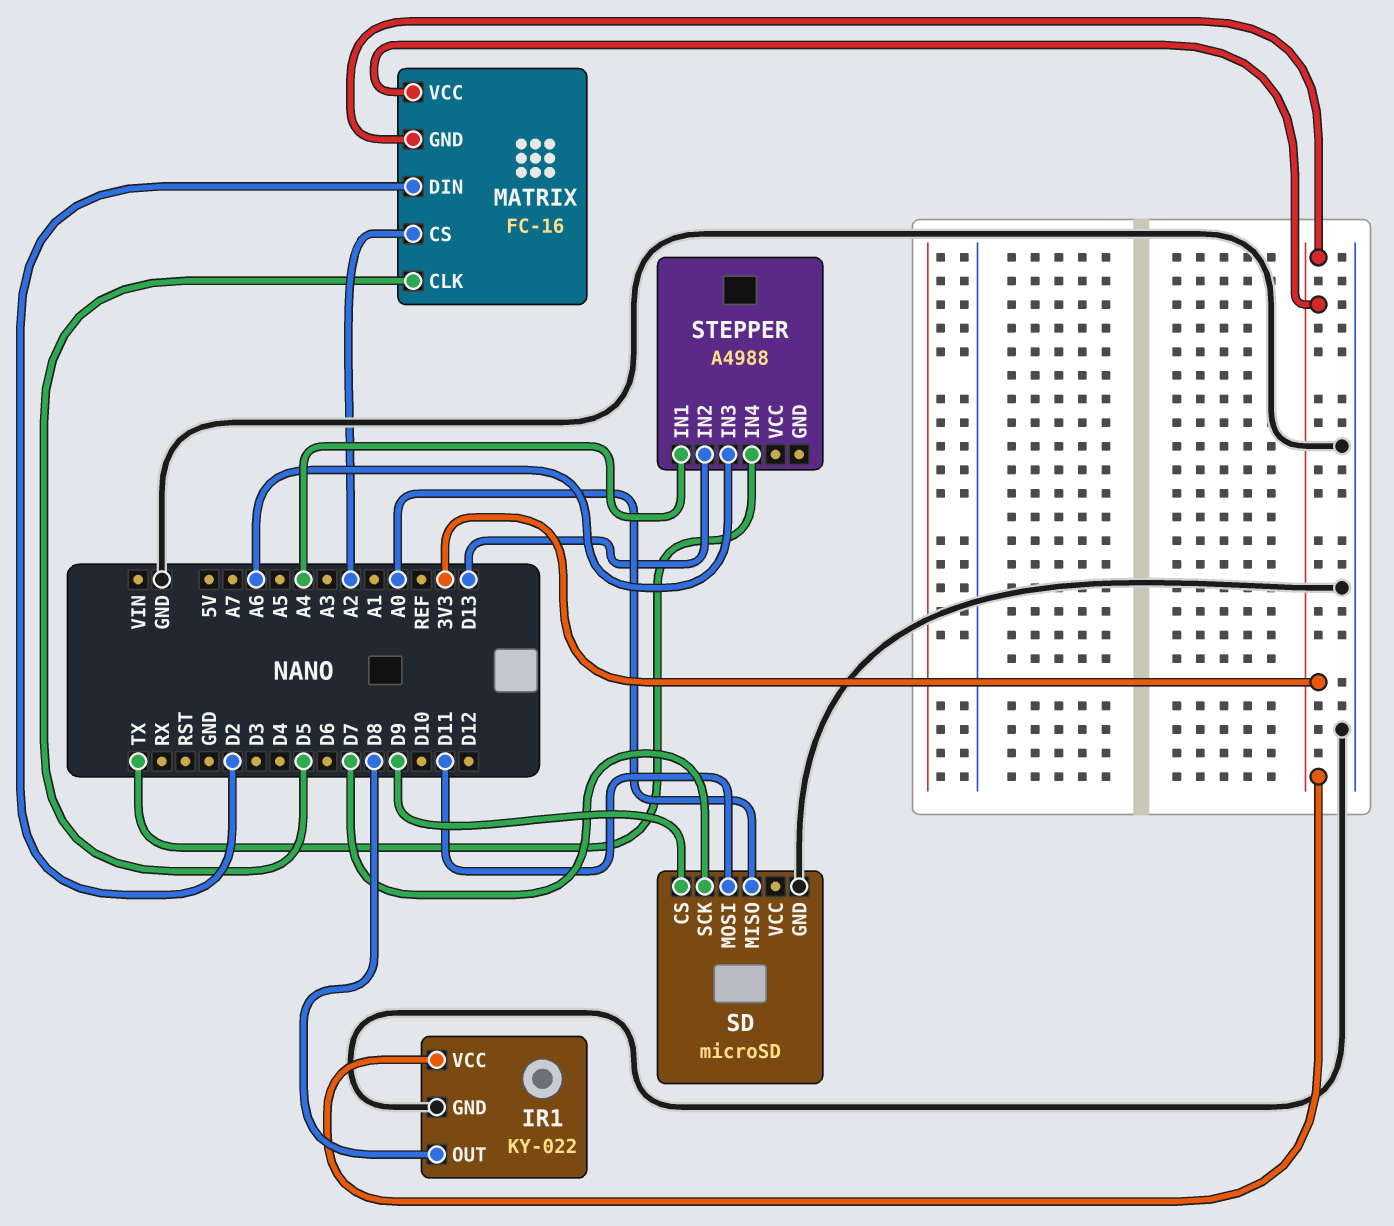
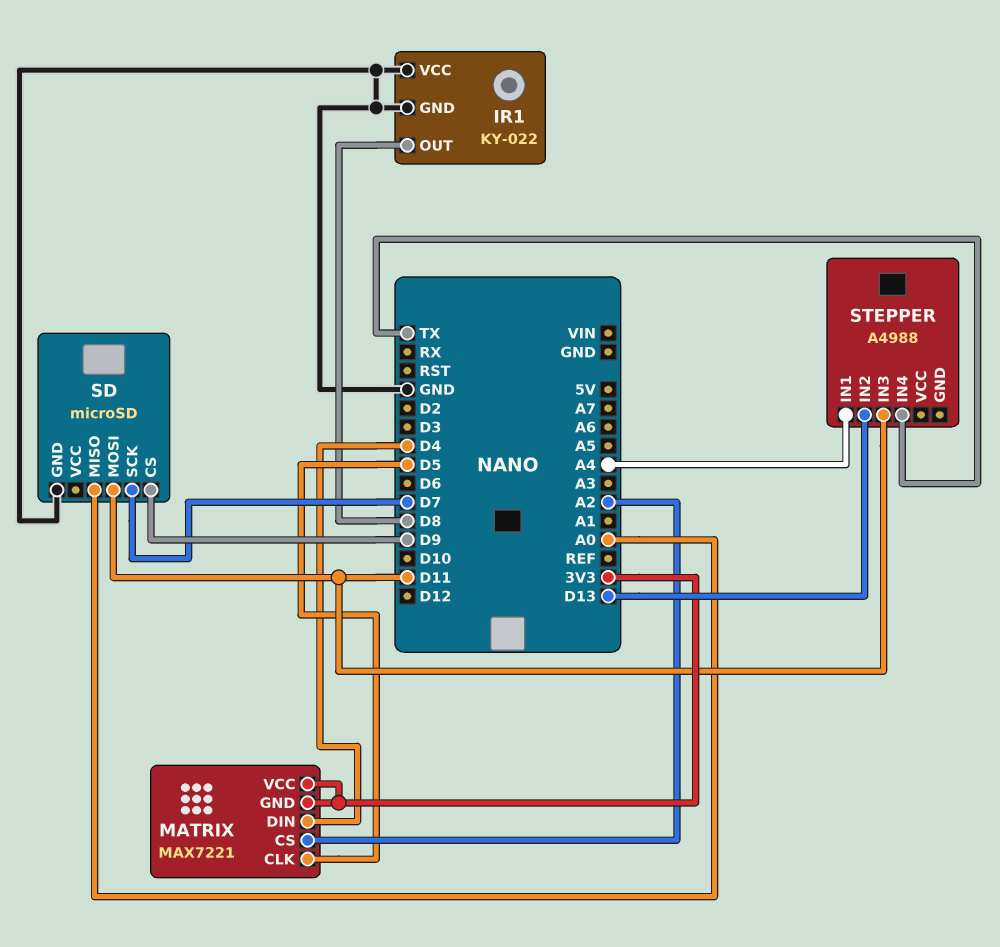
IR1 pin VCC: 3V3 -> GND
MATRIX: FC-16 -> MAX7221
MATRIX pin DIN: D2 -> D4
STEPPER pin IN3: A6 -> D11

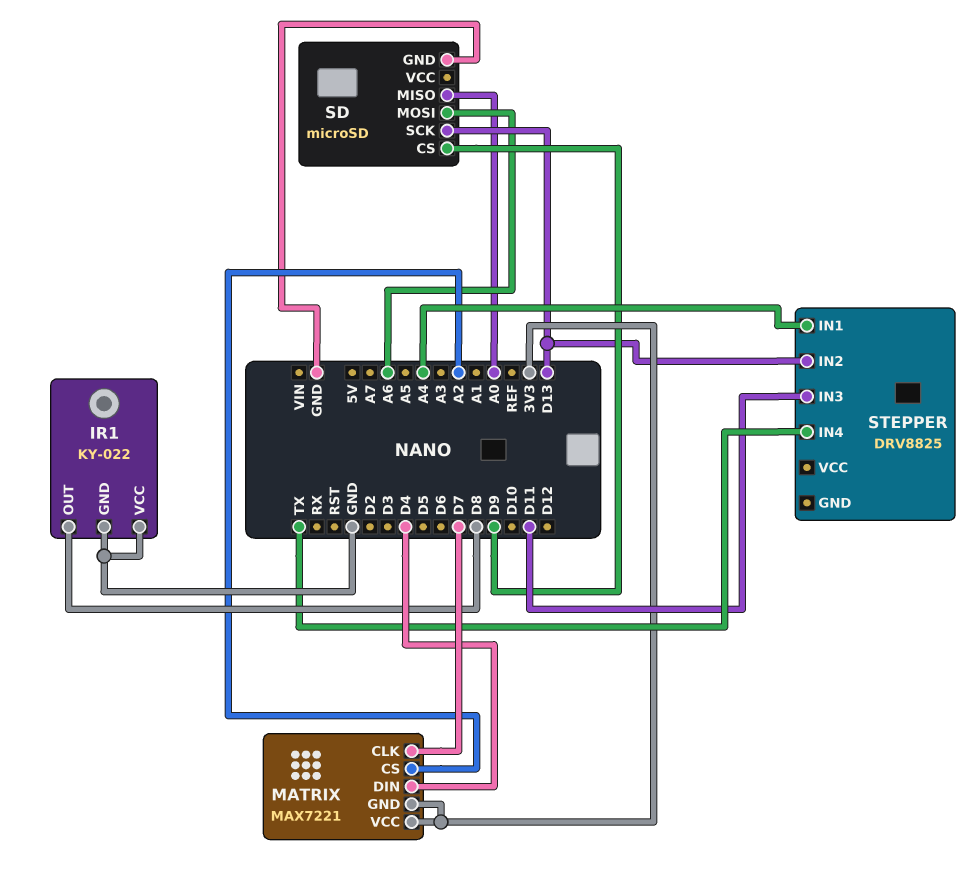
MATRIX pin CLK: D5 -> D7
SD pin MOSI: D11 -> A6
SD pin SCK: D7 -> D13
STEPPER: A4988 -> DRV8825

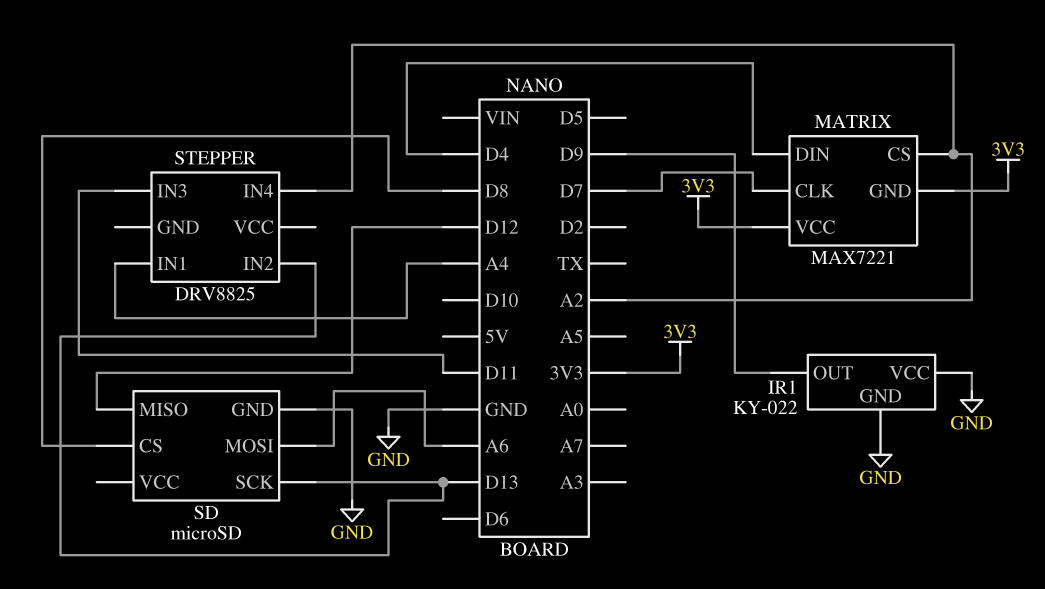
IR1 pin OUT: D8 -> D9
SD pin CS: D9 -> D8
SD pin MISO: A0 -> D12
STEPPER pin IN4: TX -> A2

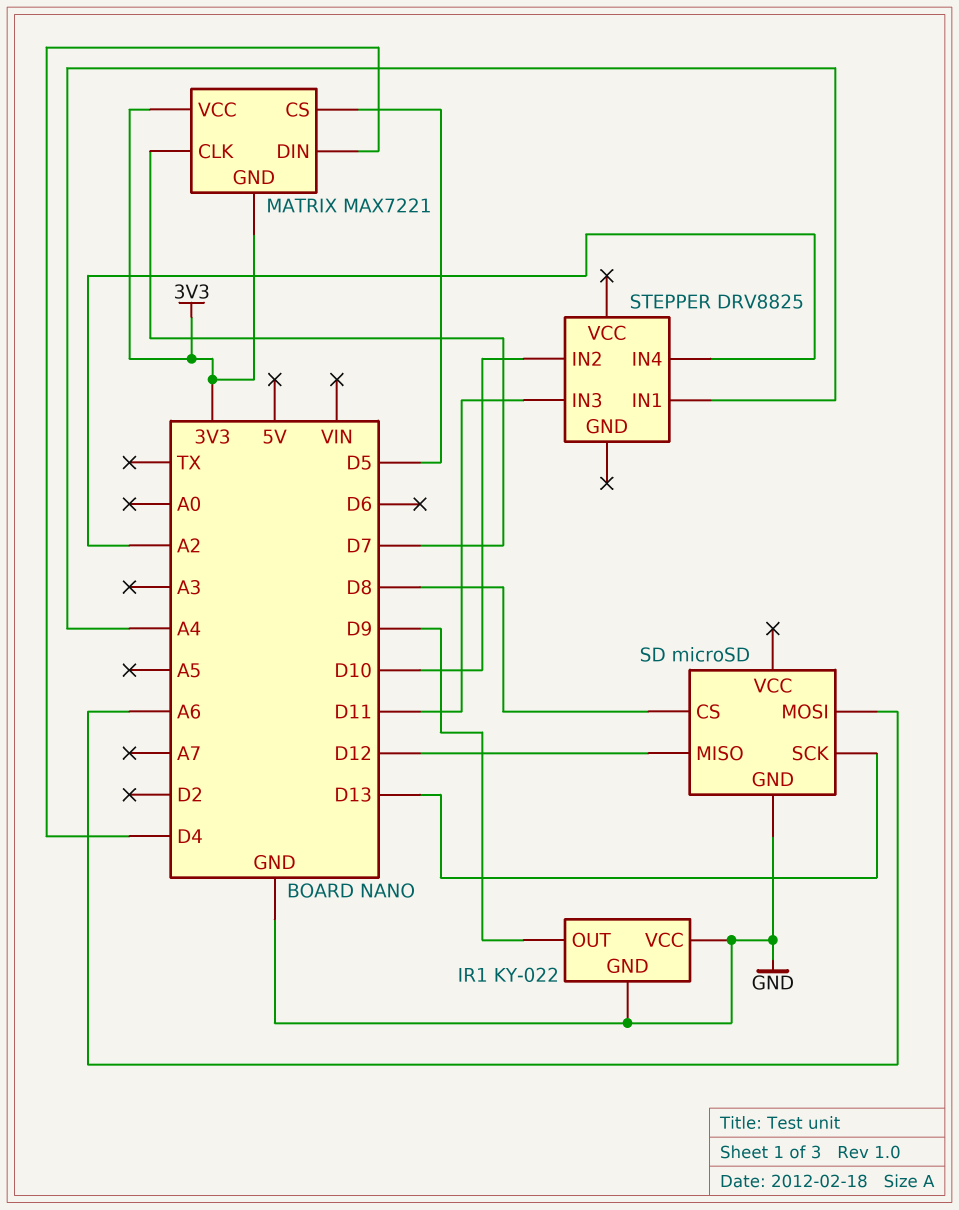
MATRIX pin CS: A2 -> D5
STEPPER pin IN2: D13 -> D10

